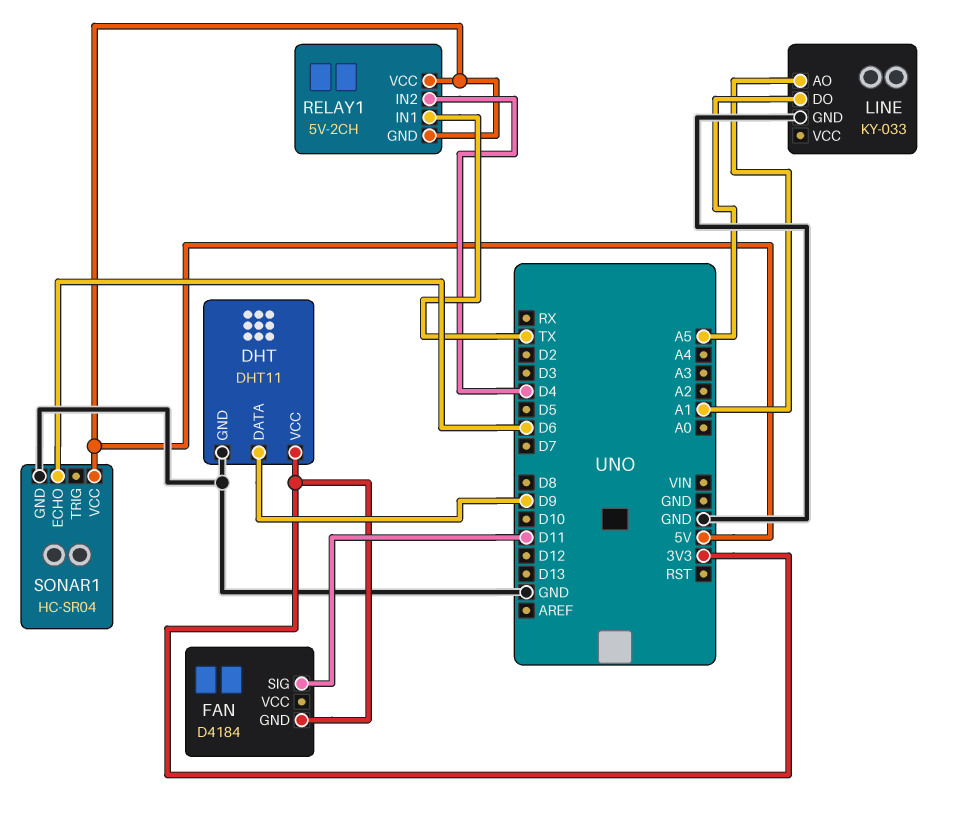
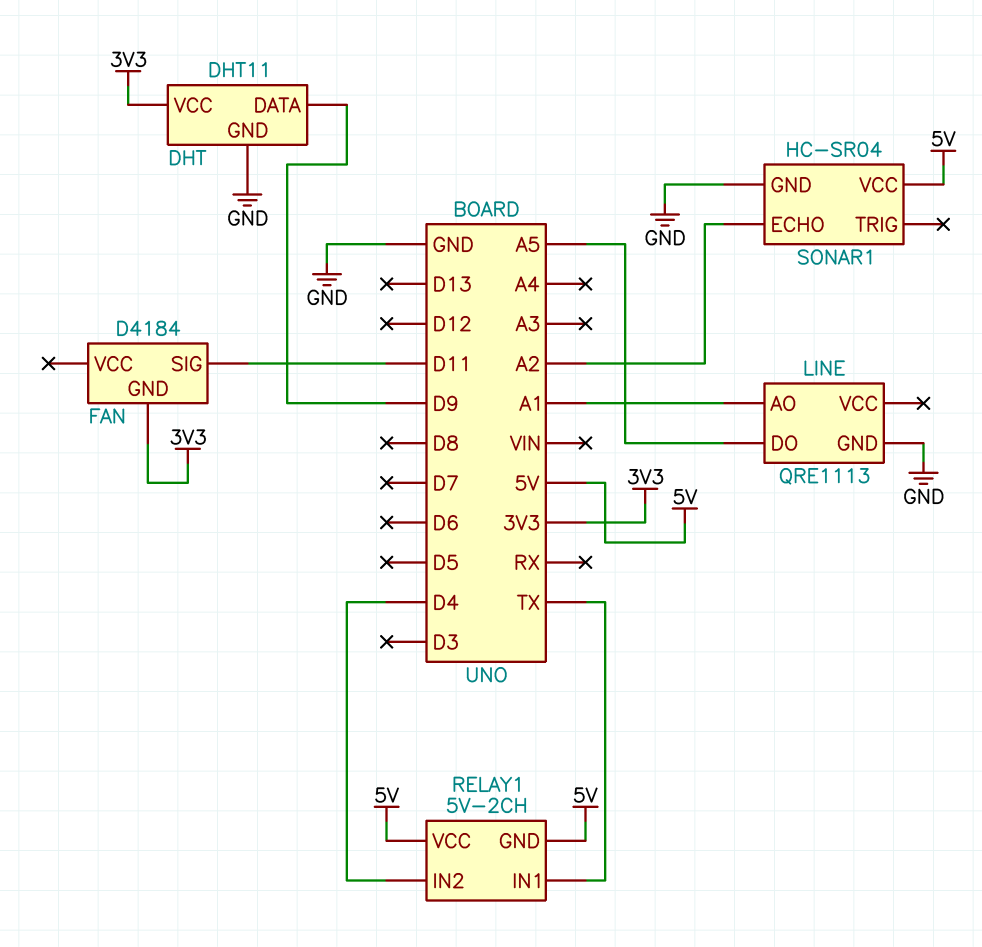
LINE: KY-033 -> QRE1113
SONAR1 pin ECHO: D6 -> A2

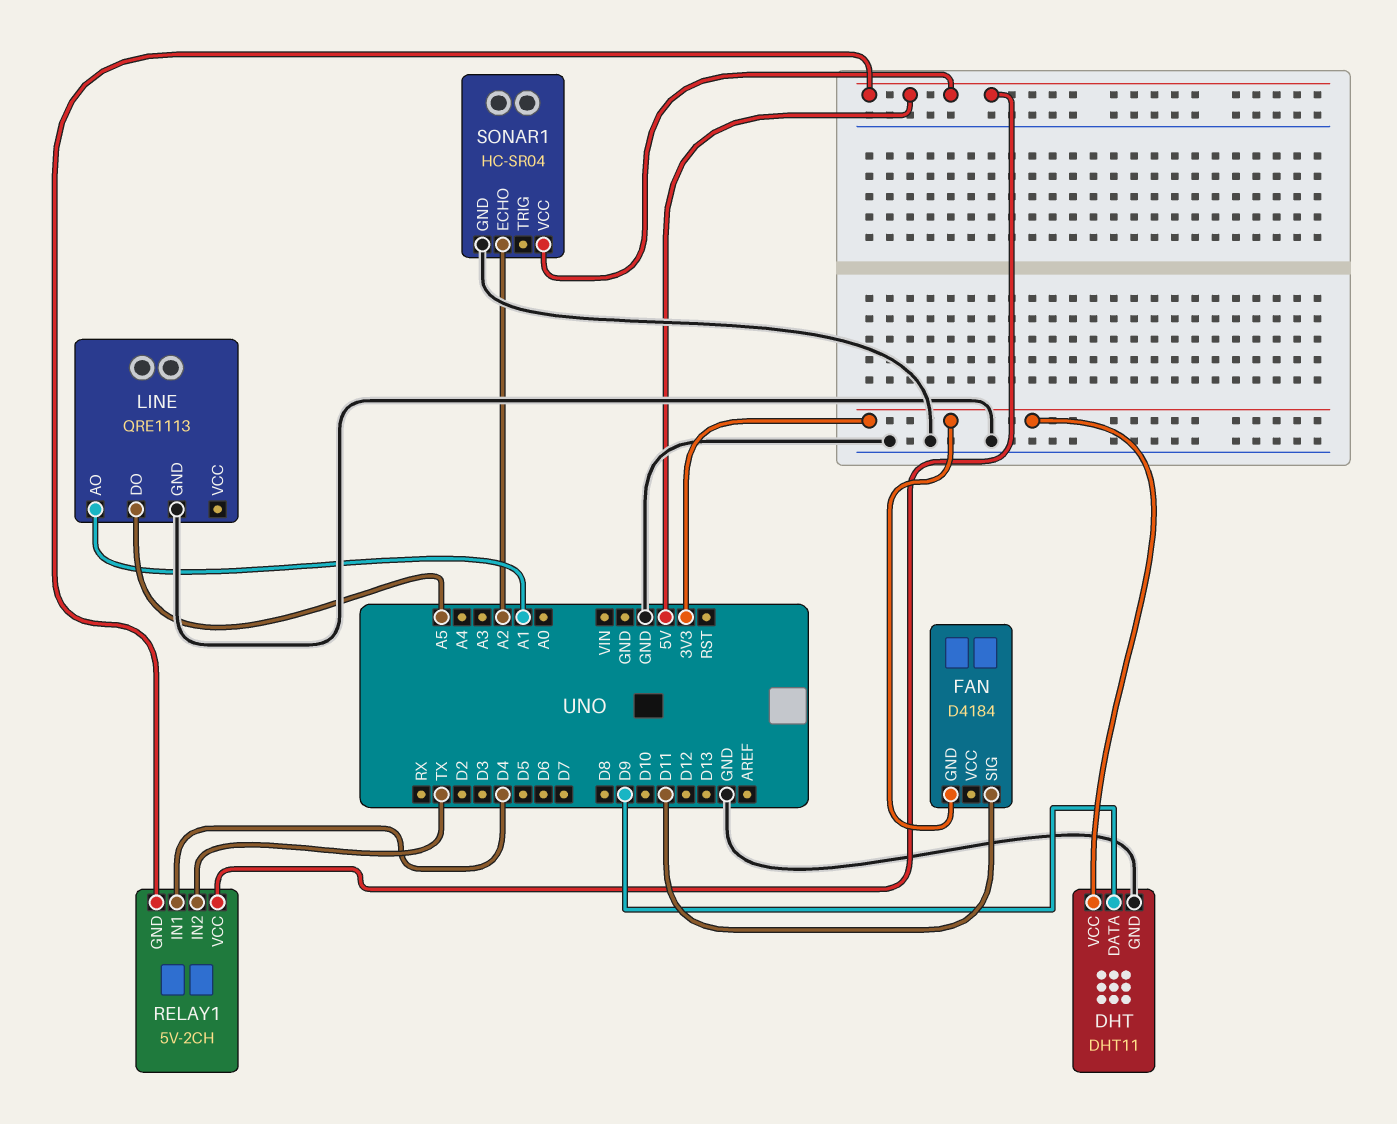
RELAY1 pin IN1: TX -> D4
RELAY1 pin IN2: D4 -> TX

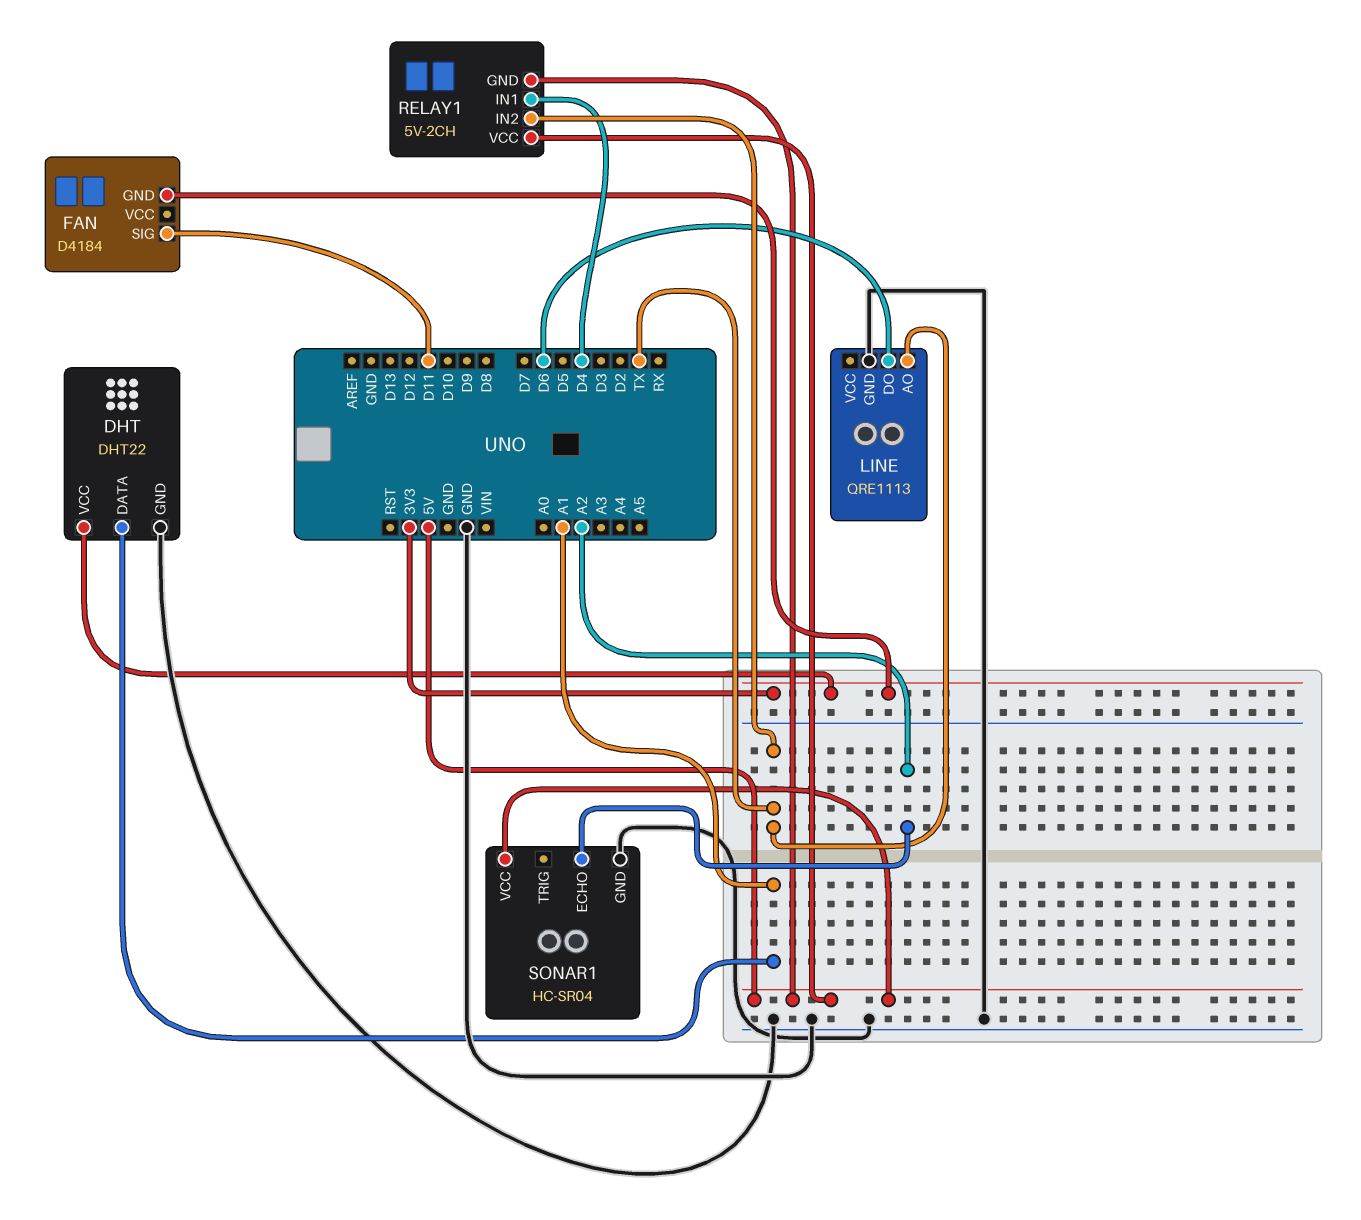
DHT: DHT11 -> DHT22
DHT pin DATA: D9 -> A1
LINE pin AO: A1 -> TX
LINE pin DO: A5 -> D6

